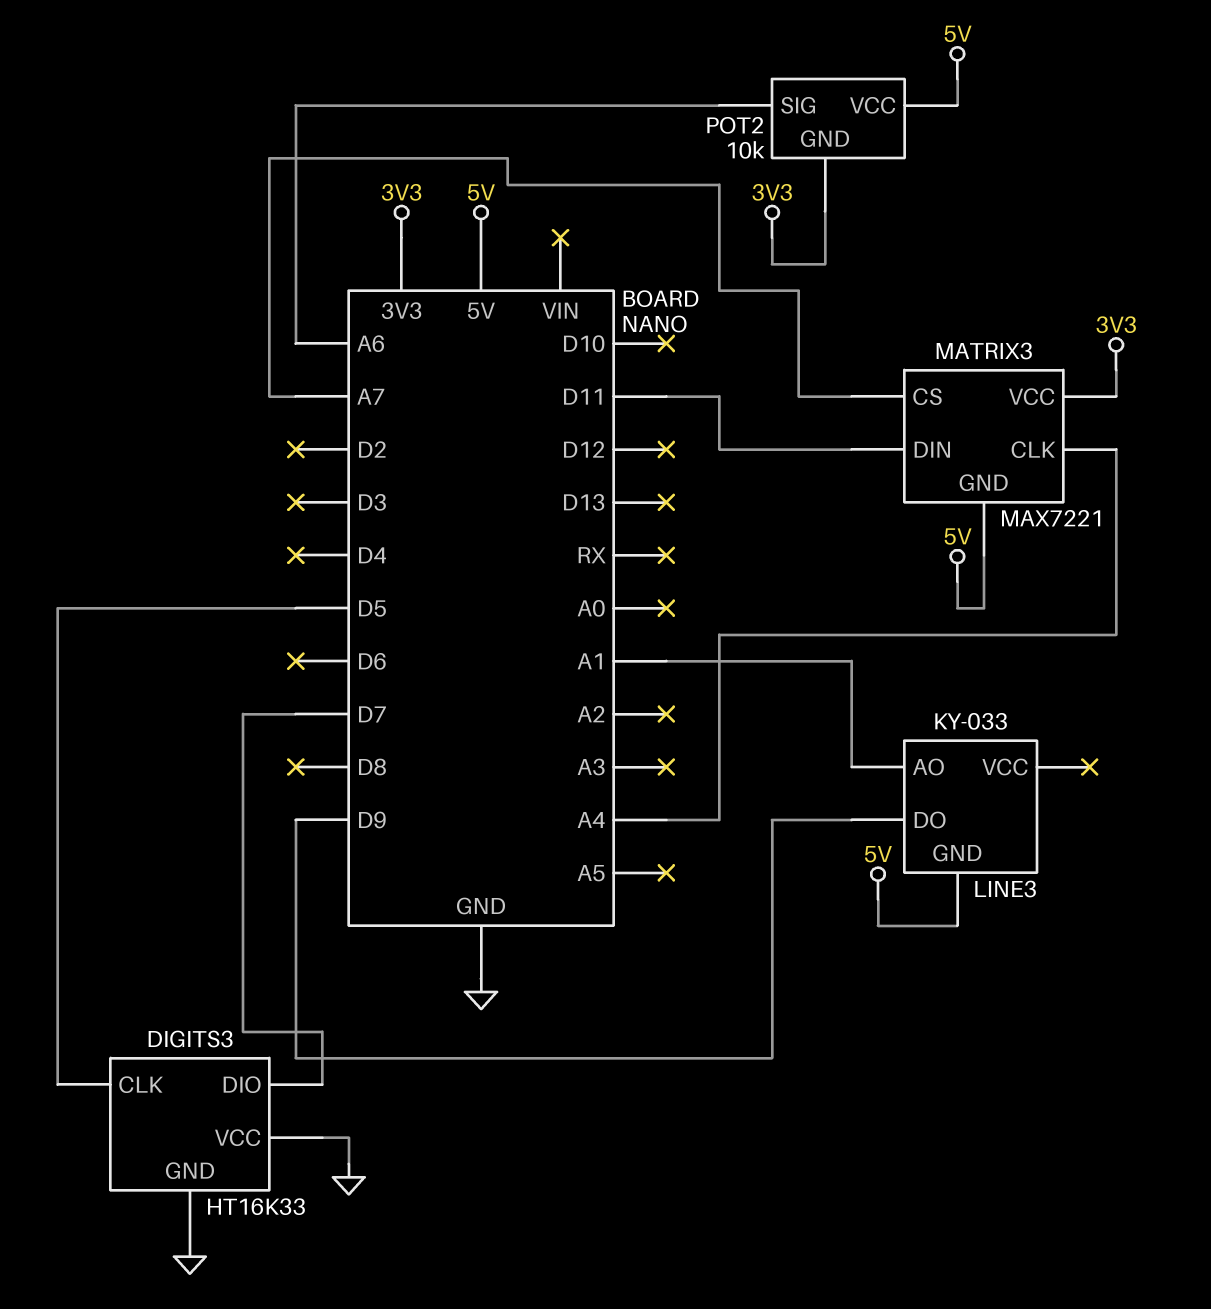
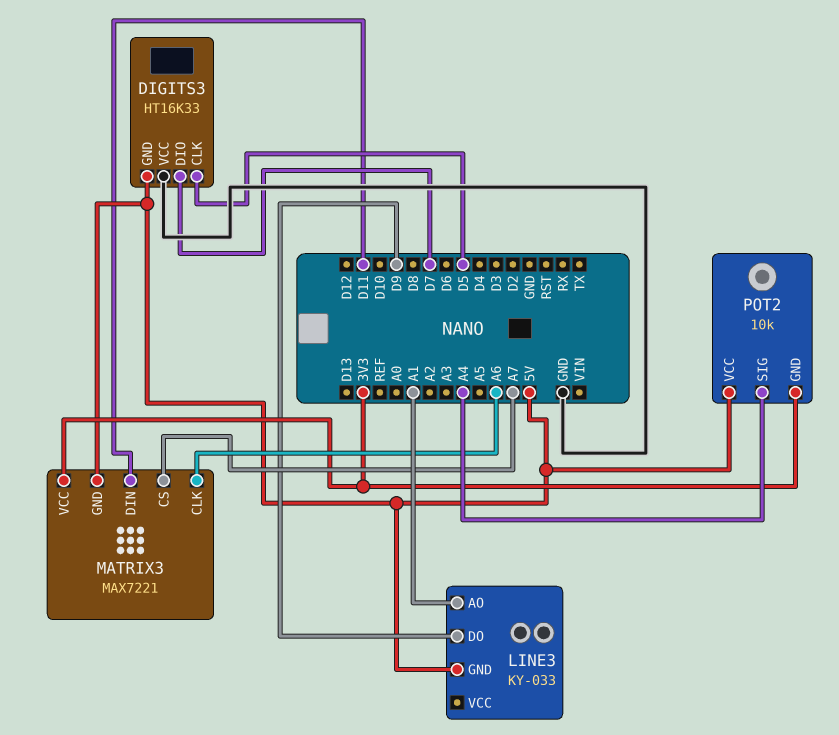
DIGITS3 pin GND: GND -> 5V
MATRIX3 pin CLK: A4 -> A6
POT2 pin SIG: A6 -> A4

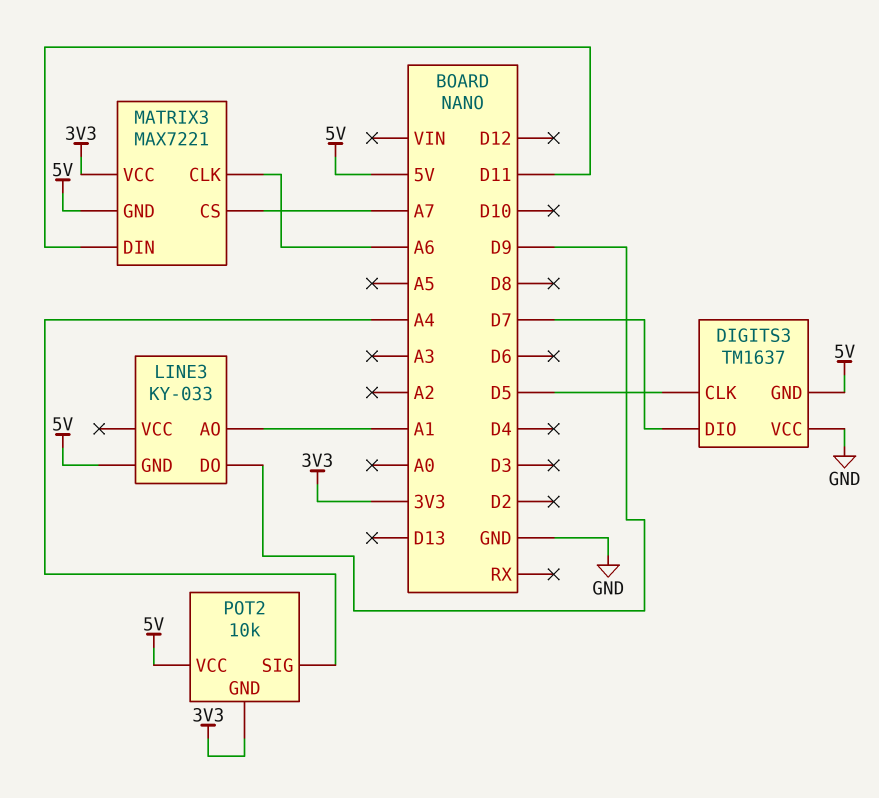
DIGITS3: HT16K33 -> TM1637

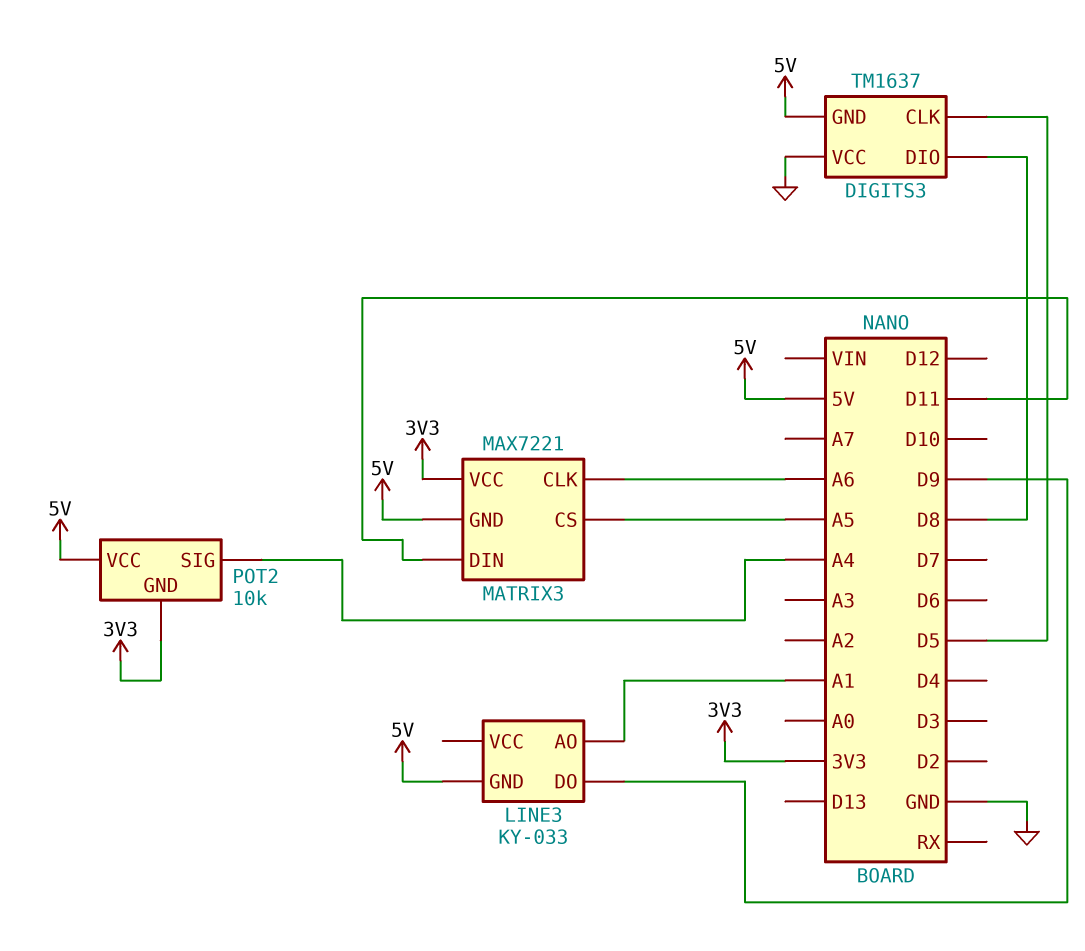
DIGITS3 pin DIO: D7 -> D8
MATRIX3 pin CS: A7 -> A5

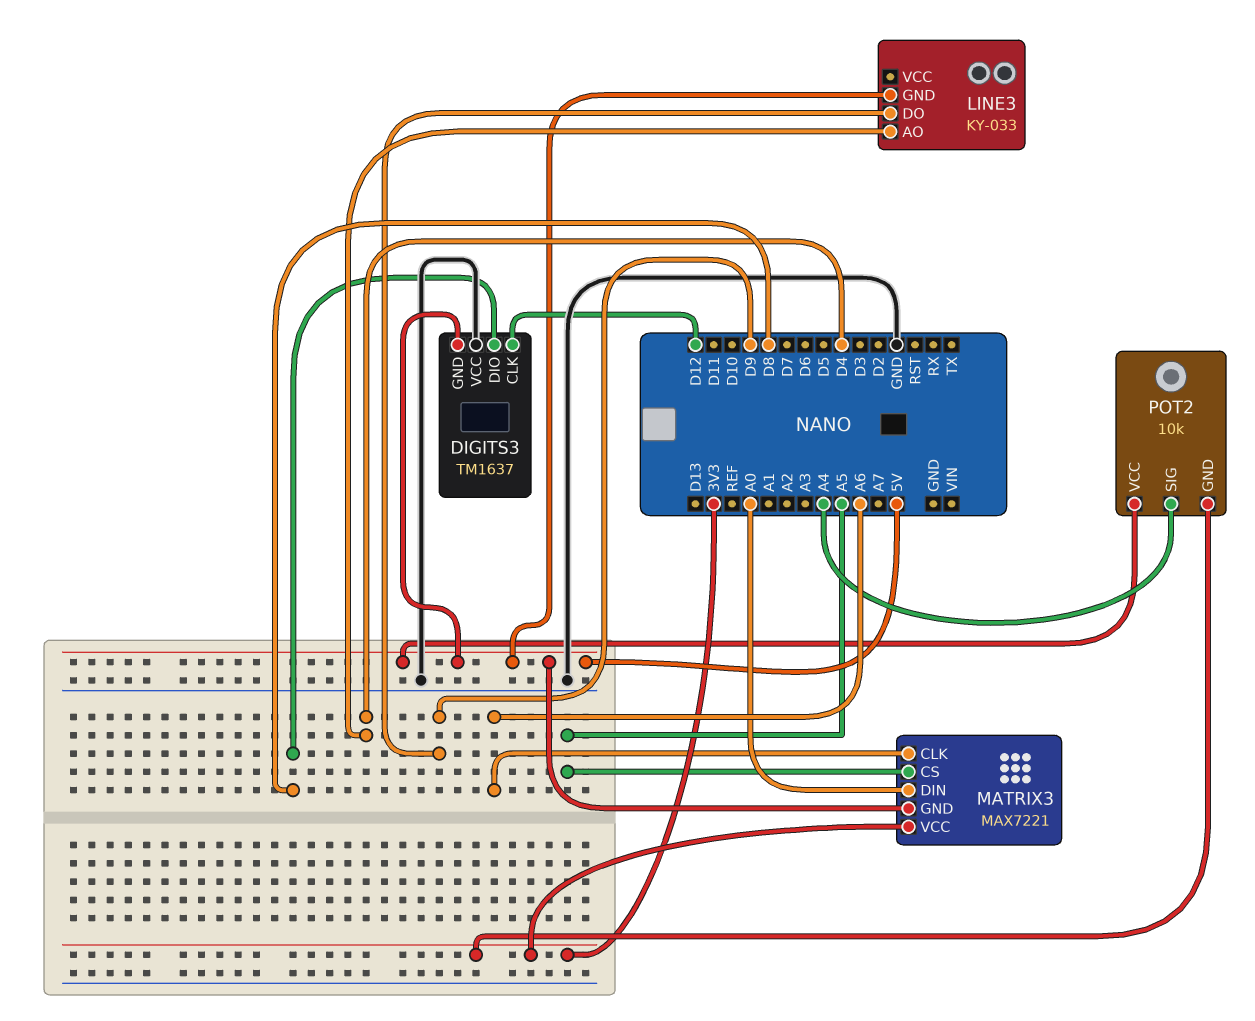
DIGITS3 pin CLK: D5 -> D12
LINE3 pin AO: A1 -> D4
MATRIX3 pin DIN: D11 -> A0

